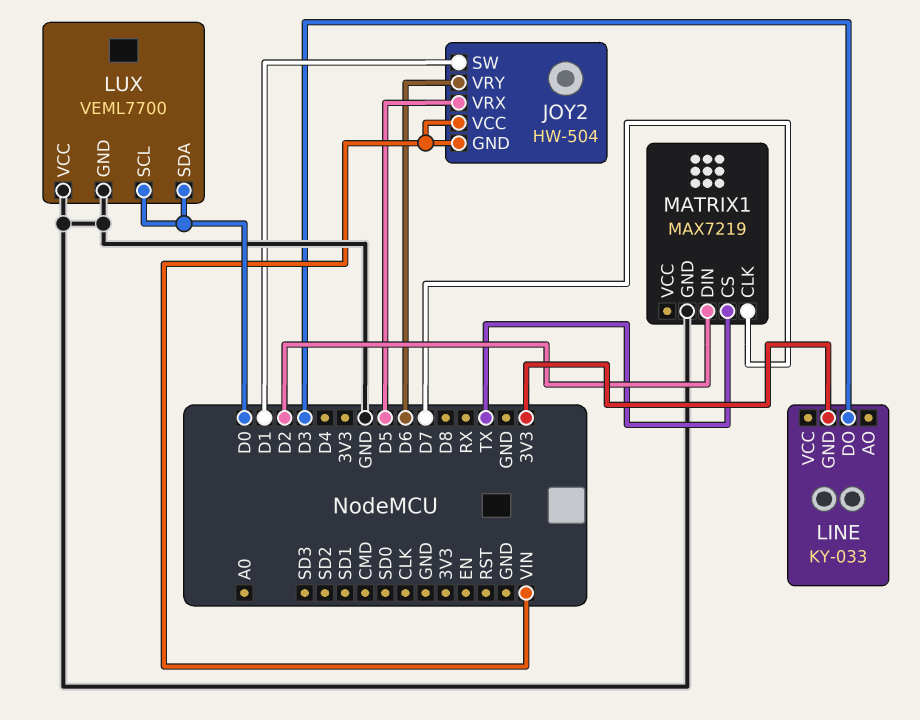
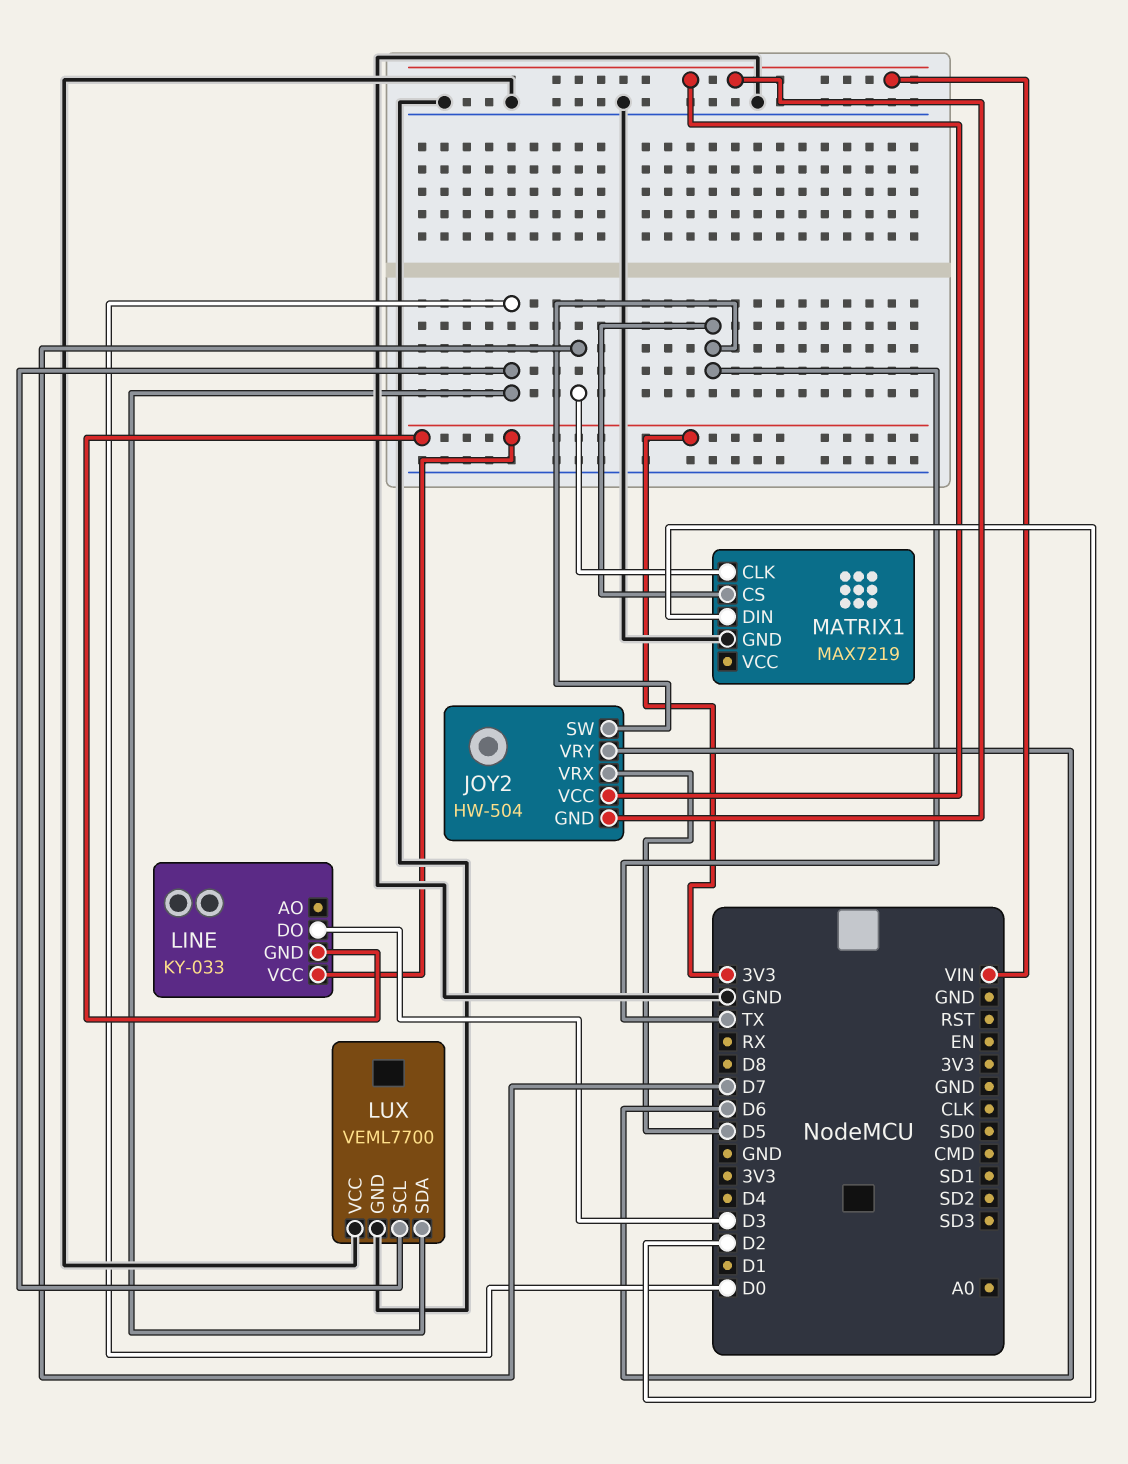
JOY2 pin SW: D1 -> TX
LINE pin VCC: none -> 3V3

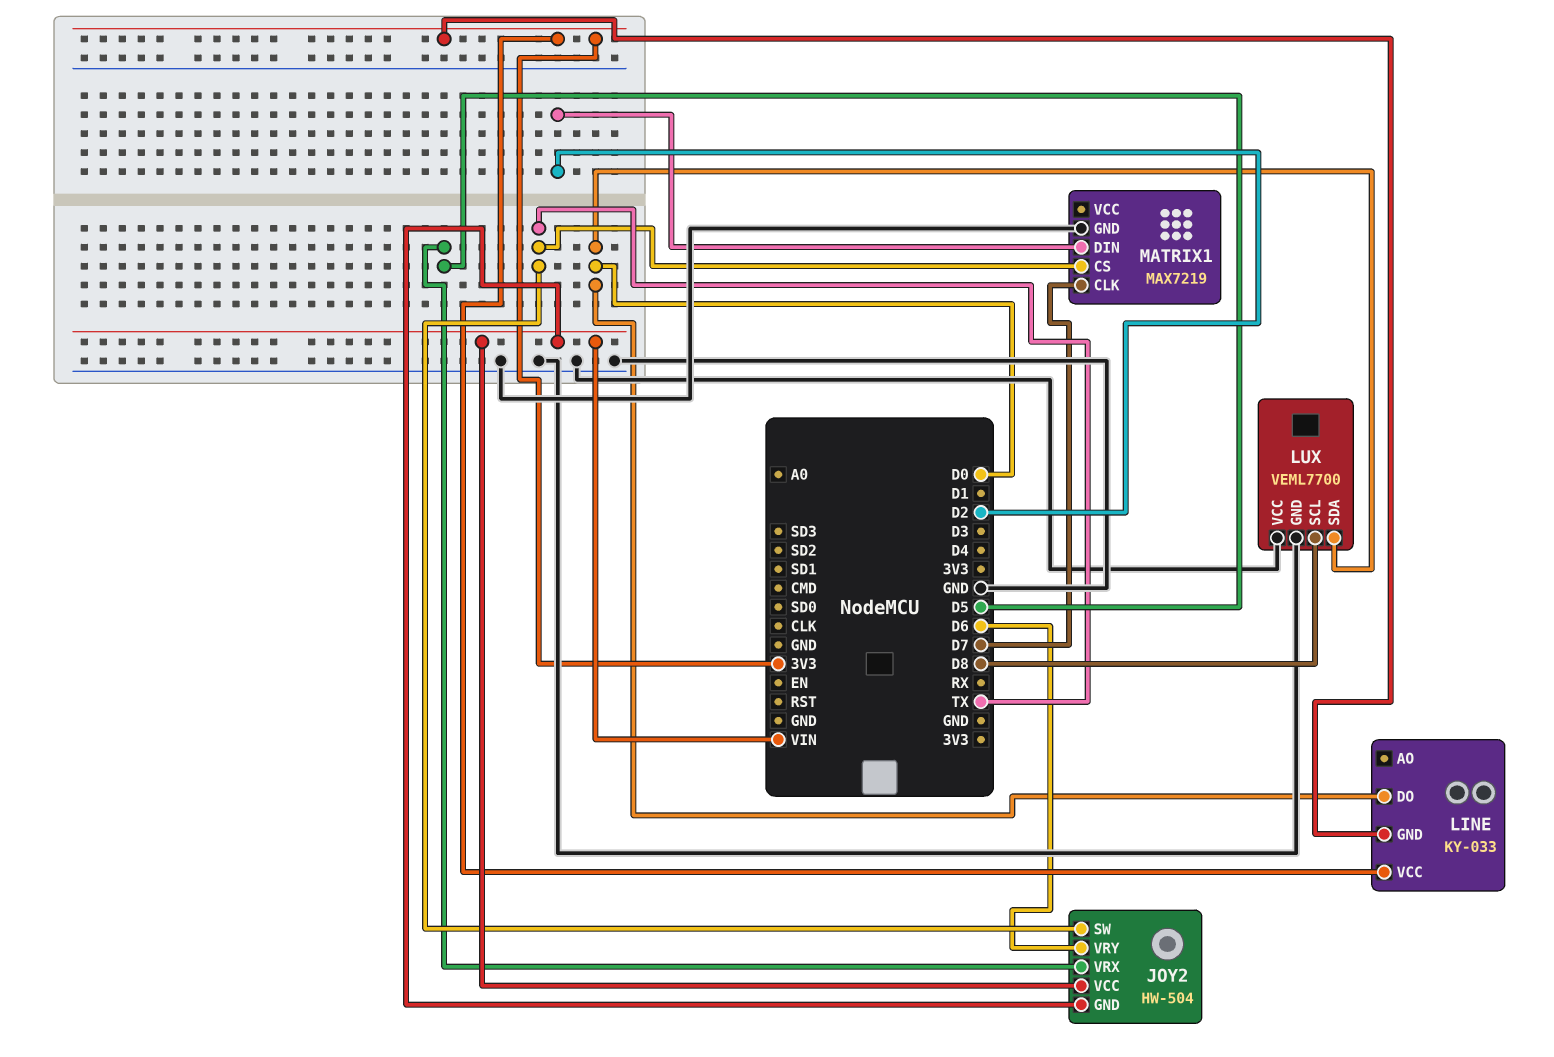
LINE pin DO: D3 -> D0
LUX pin SCL: D0 -> D8

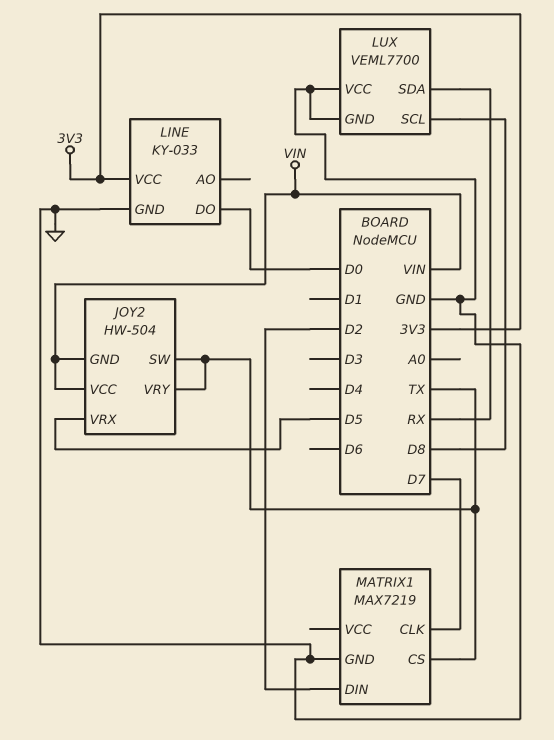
JOY2 pin VRY: D6 -> TX
LINE pin GND: 3V3 -> GND
LUX pin SDA: D0 -> RX

